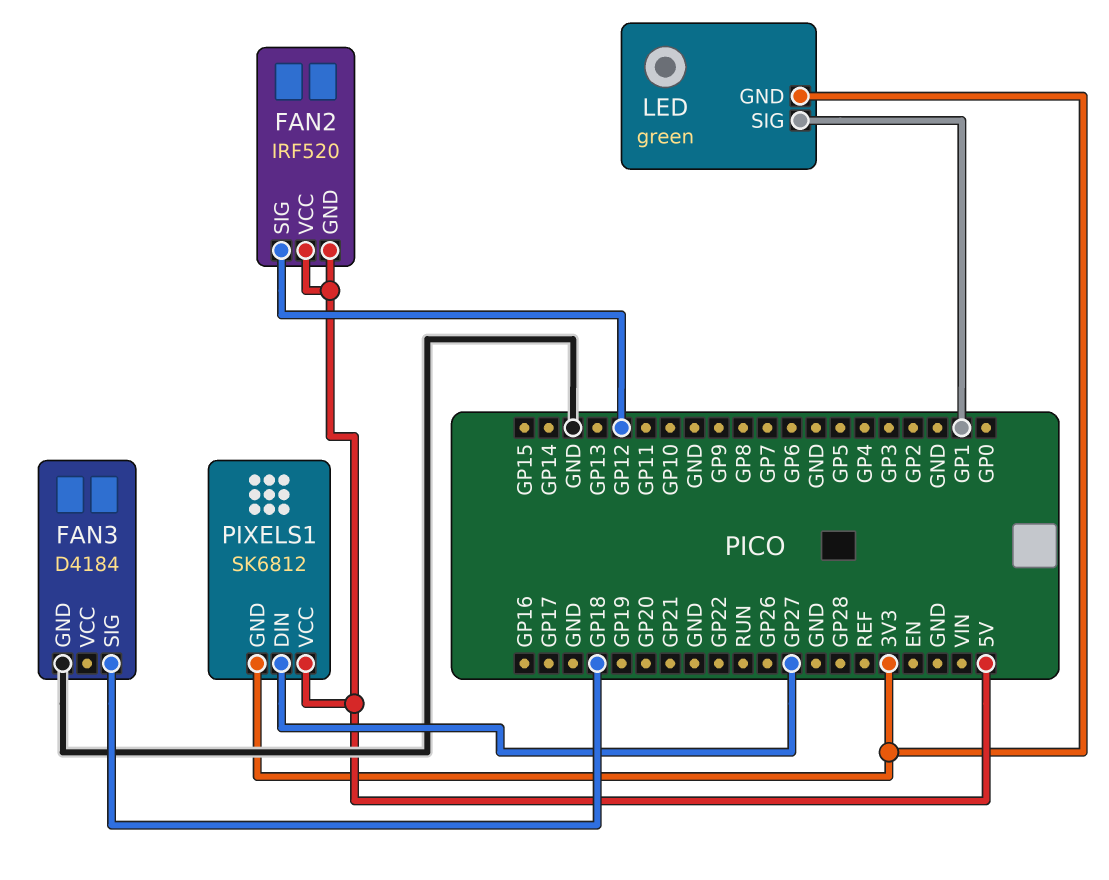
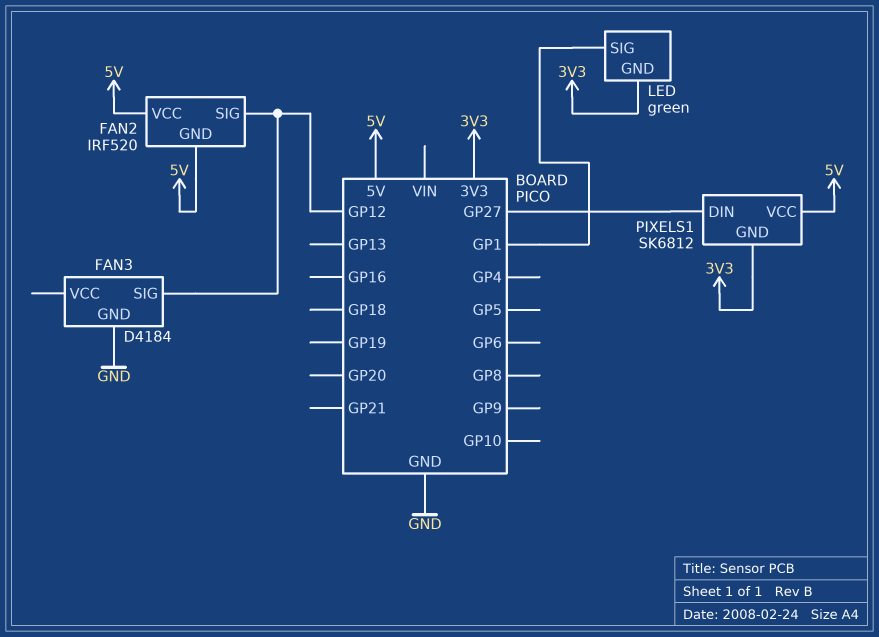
FAN3 pin SIG: GP18 -> GP12

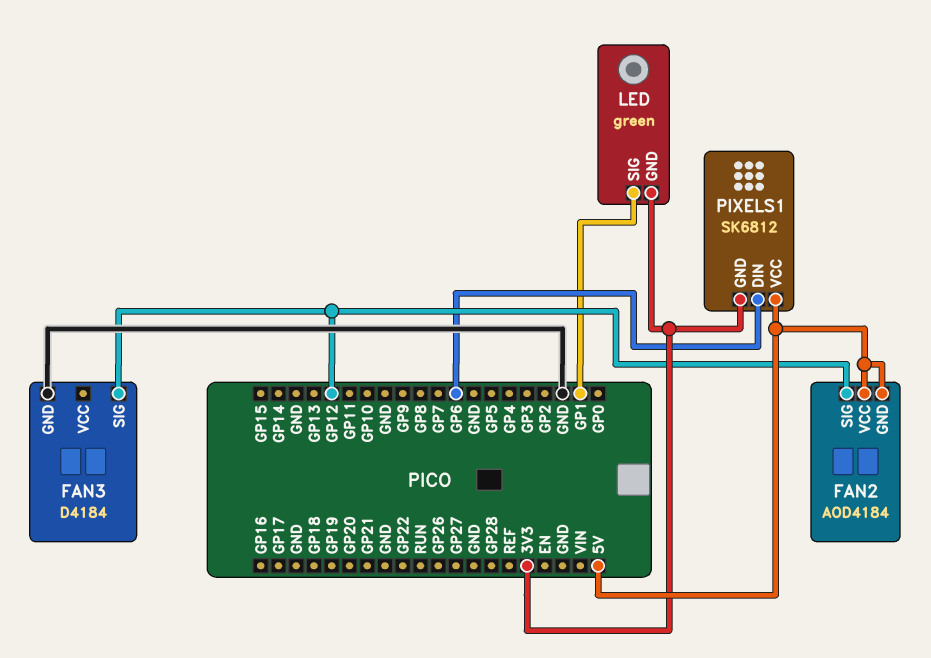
FAN2: IRF520 -> AOD4184
PIXELS1 pin DIN: GP27 -> GP6

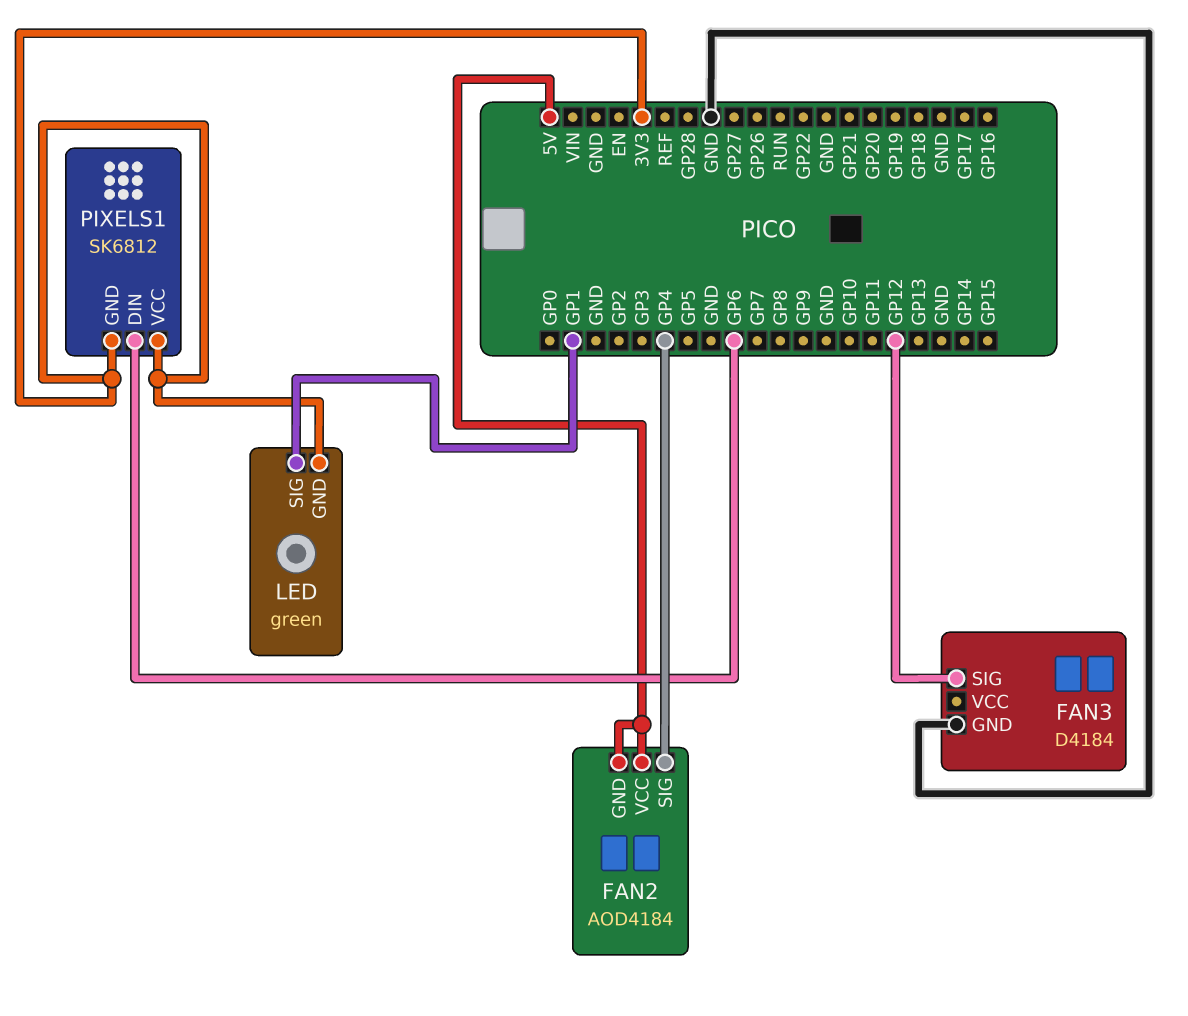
FAN2 pin SIG: GP12 -> GP4
PIXELS1 pin VCC: 5V -> 3V3

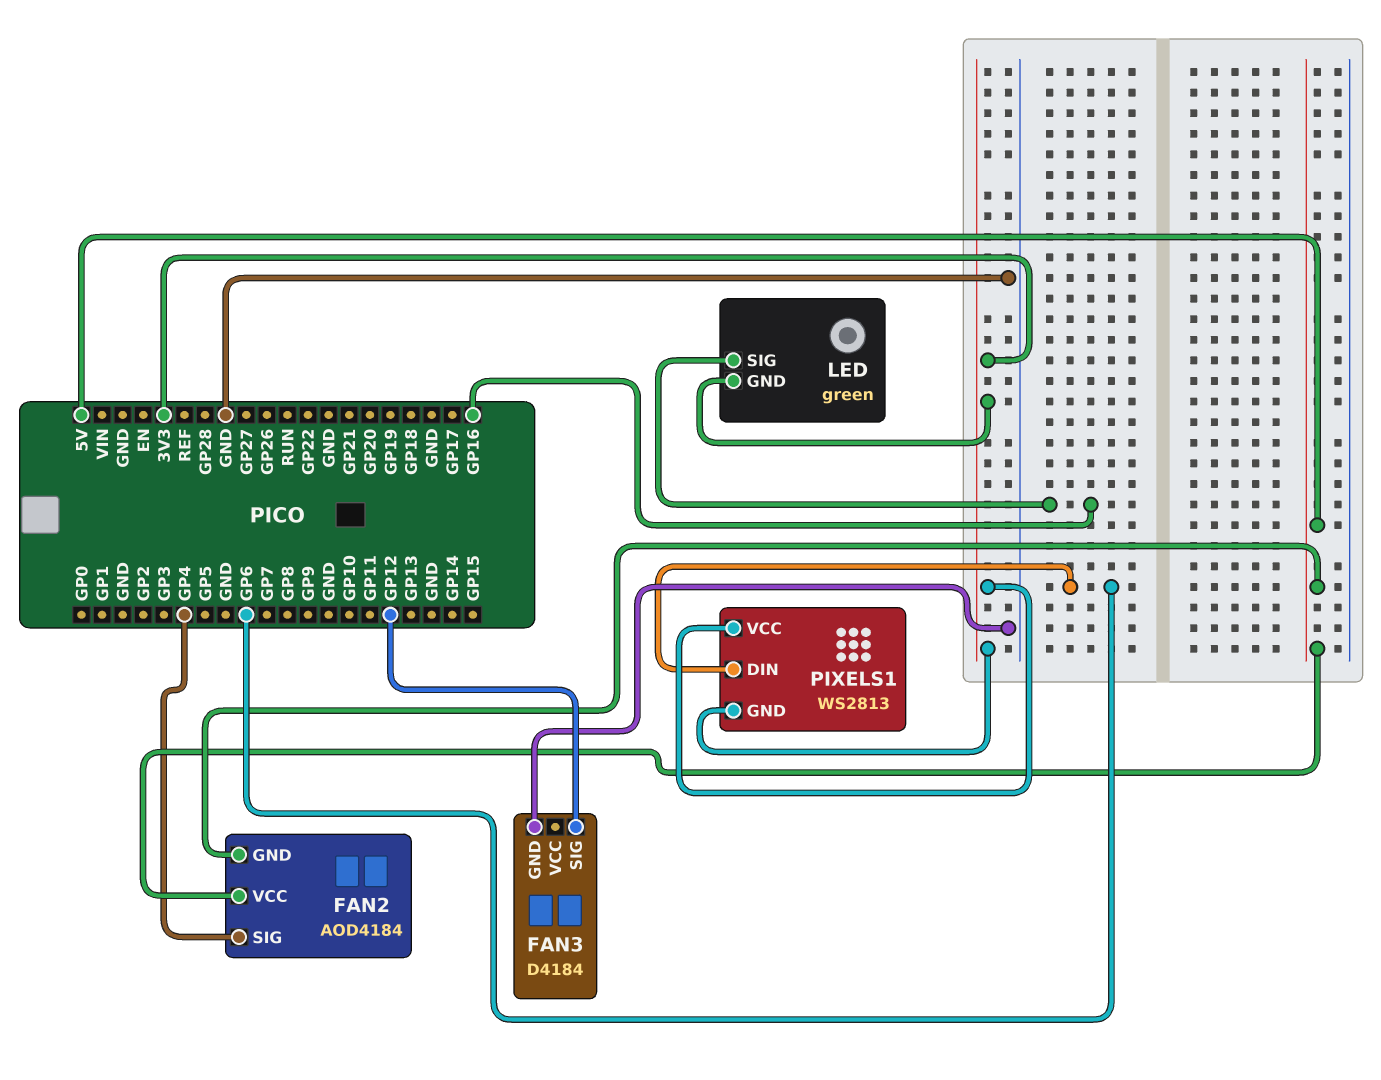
LED pin SIG: GP1 -> GP16
PIXELS1: SK6812 -> WS2813

